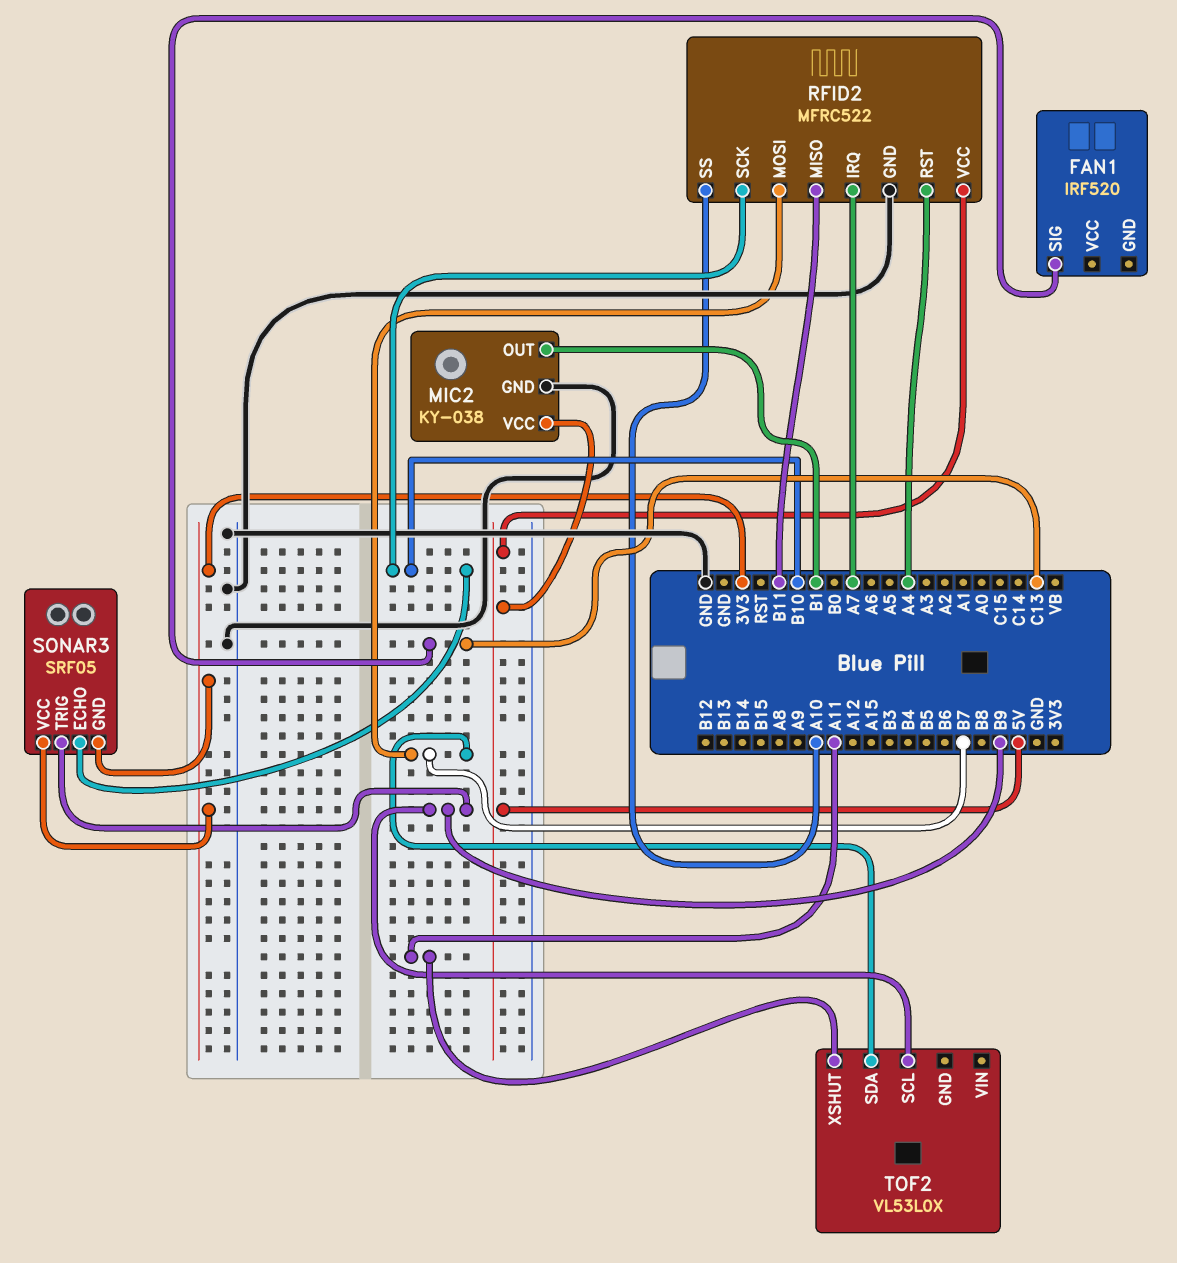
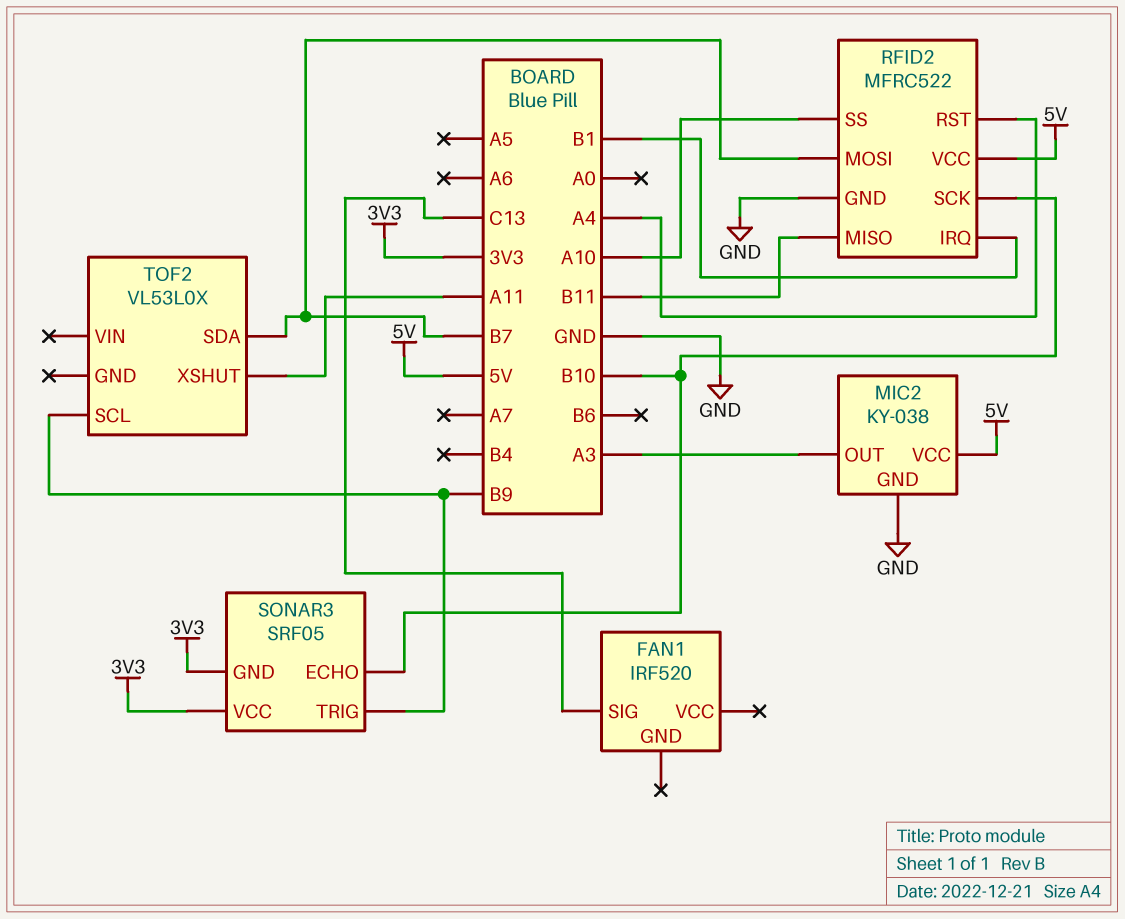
MIC2 pin OUT: B1 -> A3
RFID2 pin IRQ: A7 -> B1

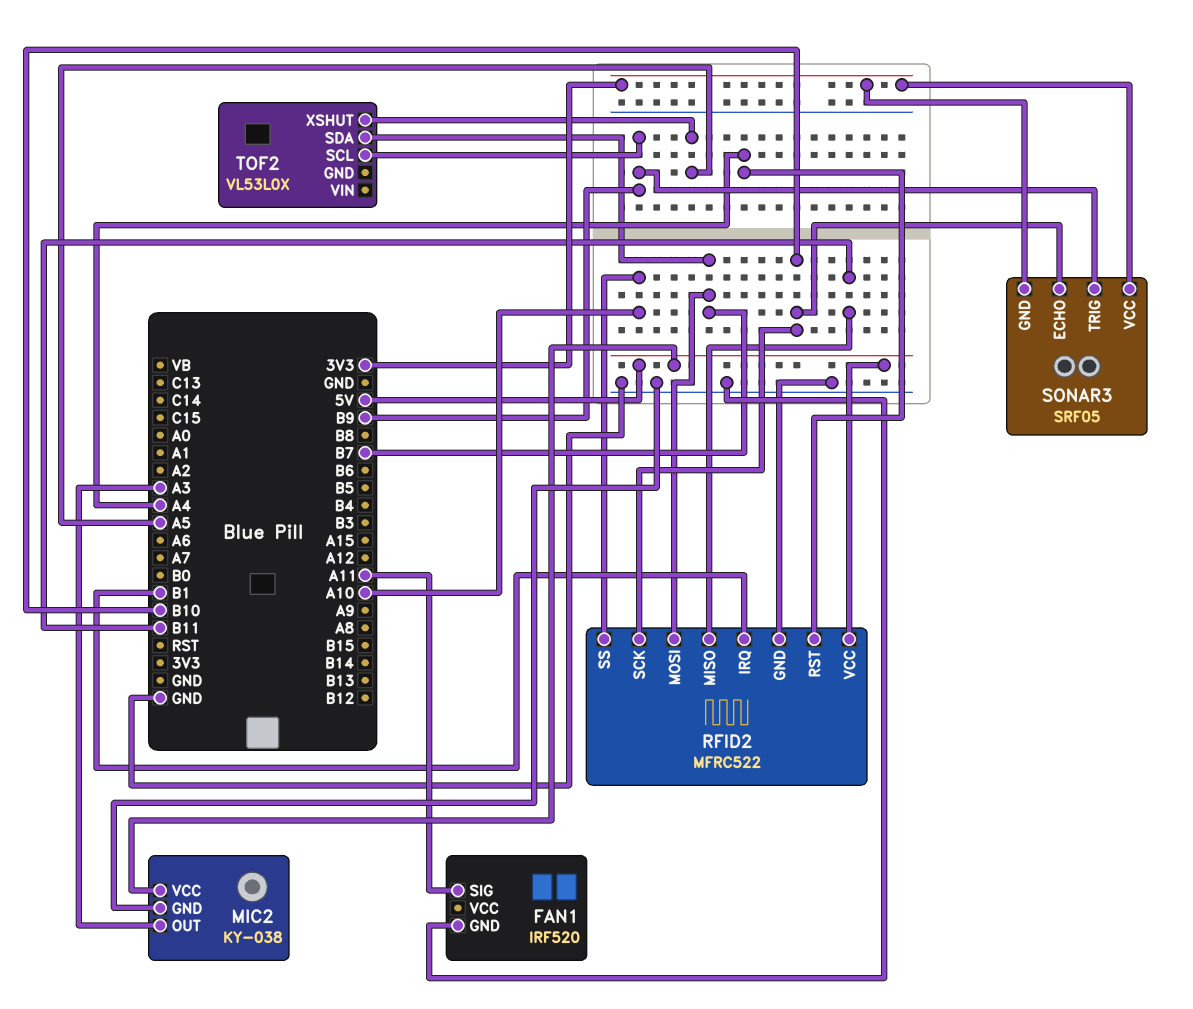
FAN1 pin GND: none -> GND
FAN1 pin SIG: C13 -> A11
TOF2 pin XSHUT: A11 -> A5

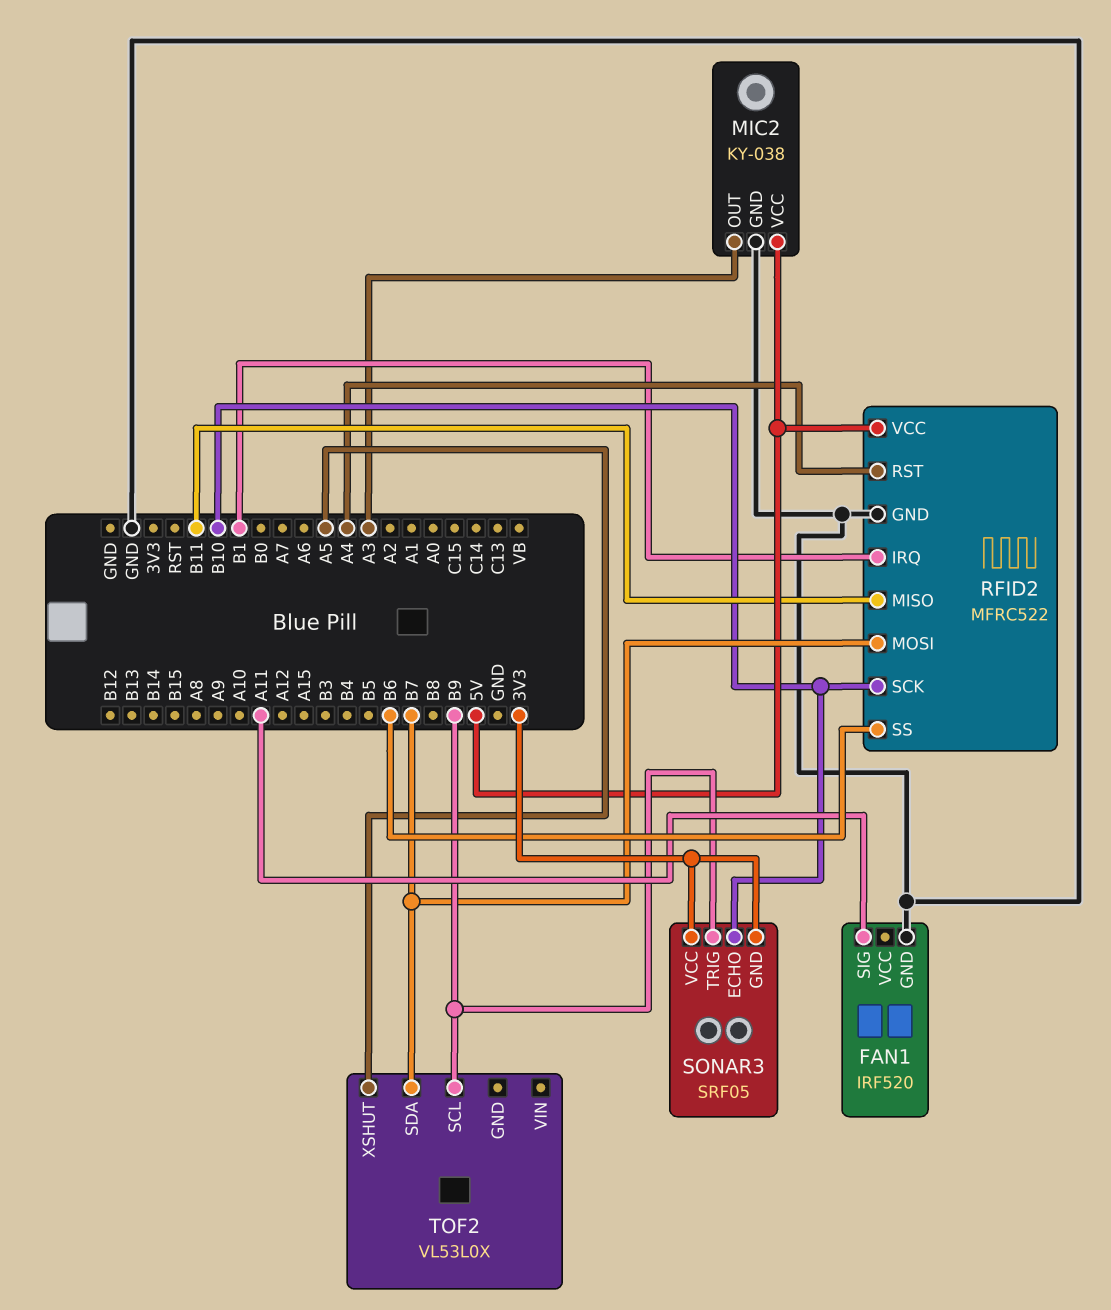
RFID2 pin SS: A10 -> B6

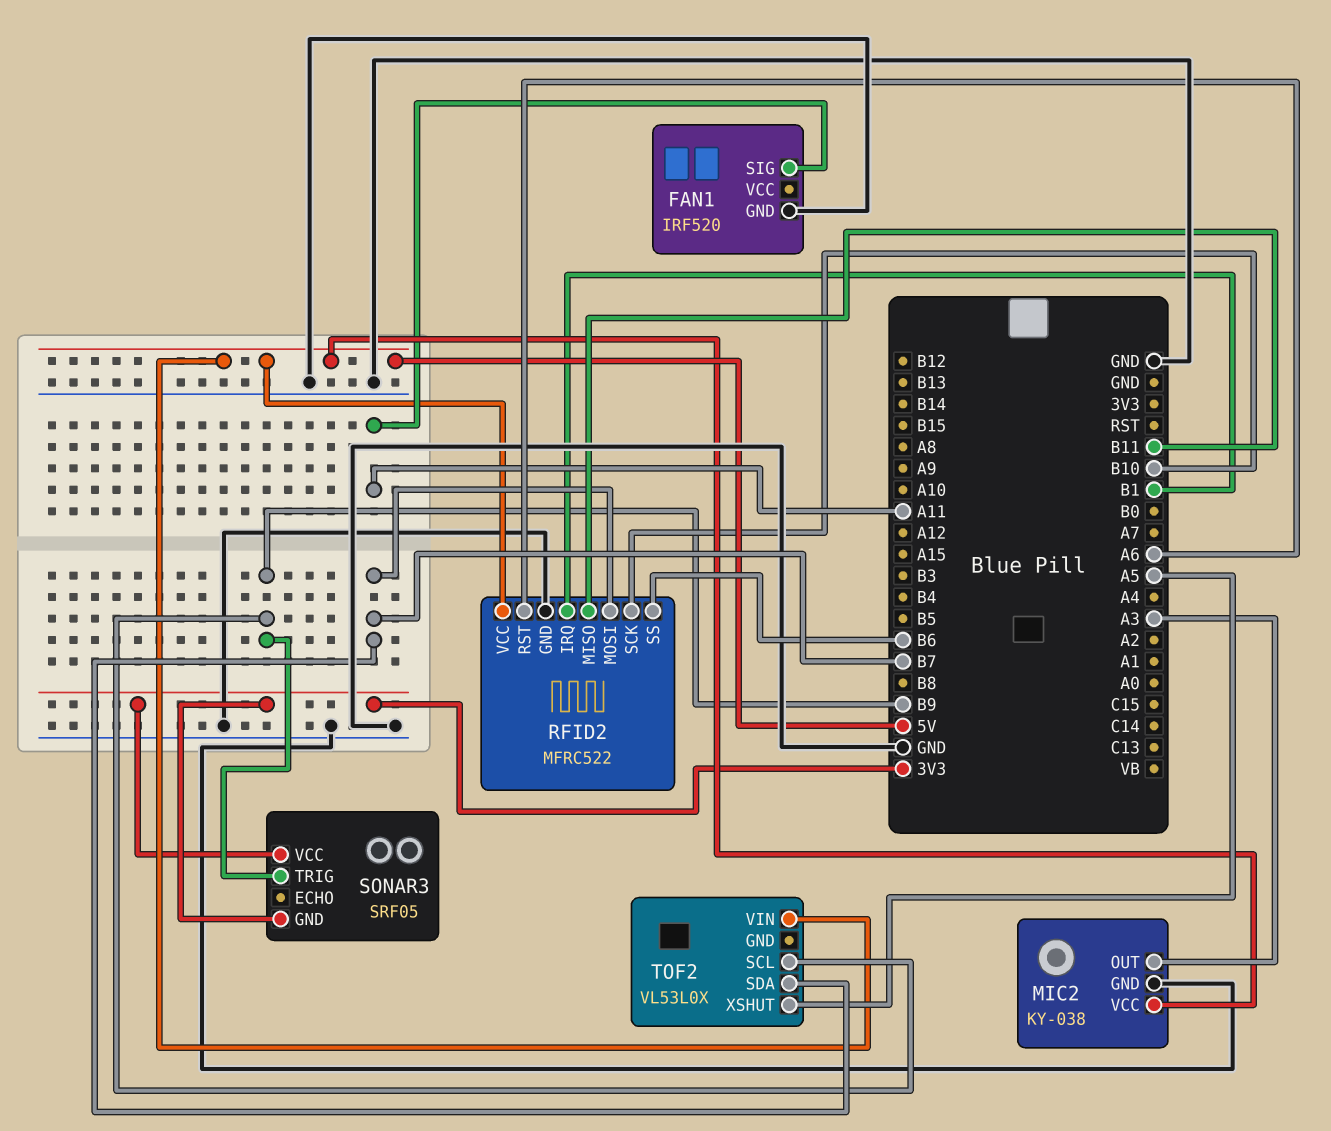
RFID2 pin RST: A4 -> A6
SONAR3 pin ECHO: B10 -> none
TOF2 pin VIN: none -> 5V

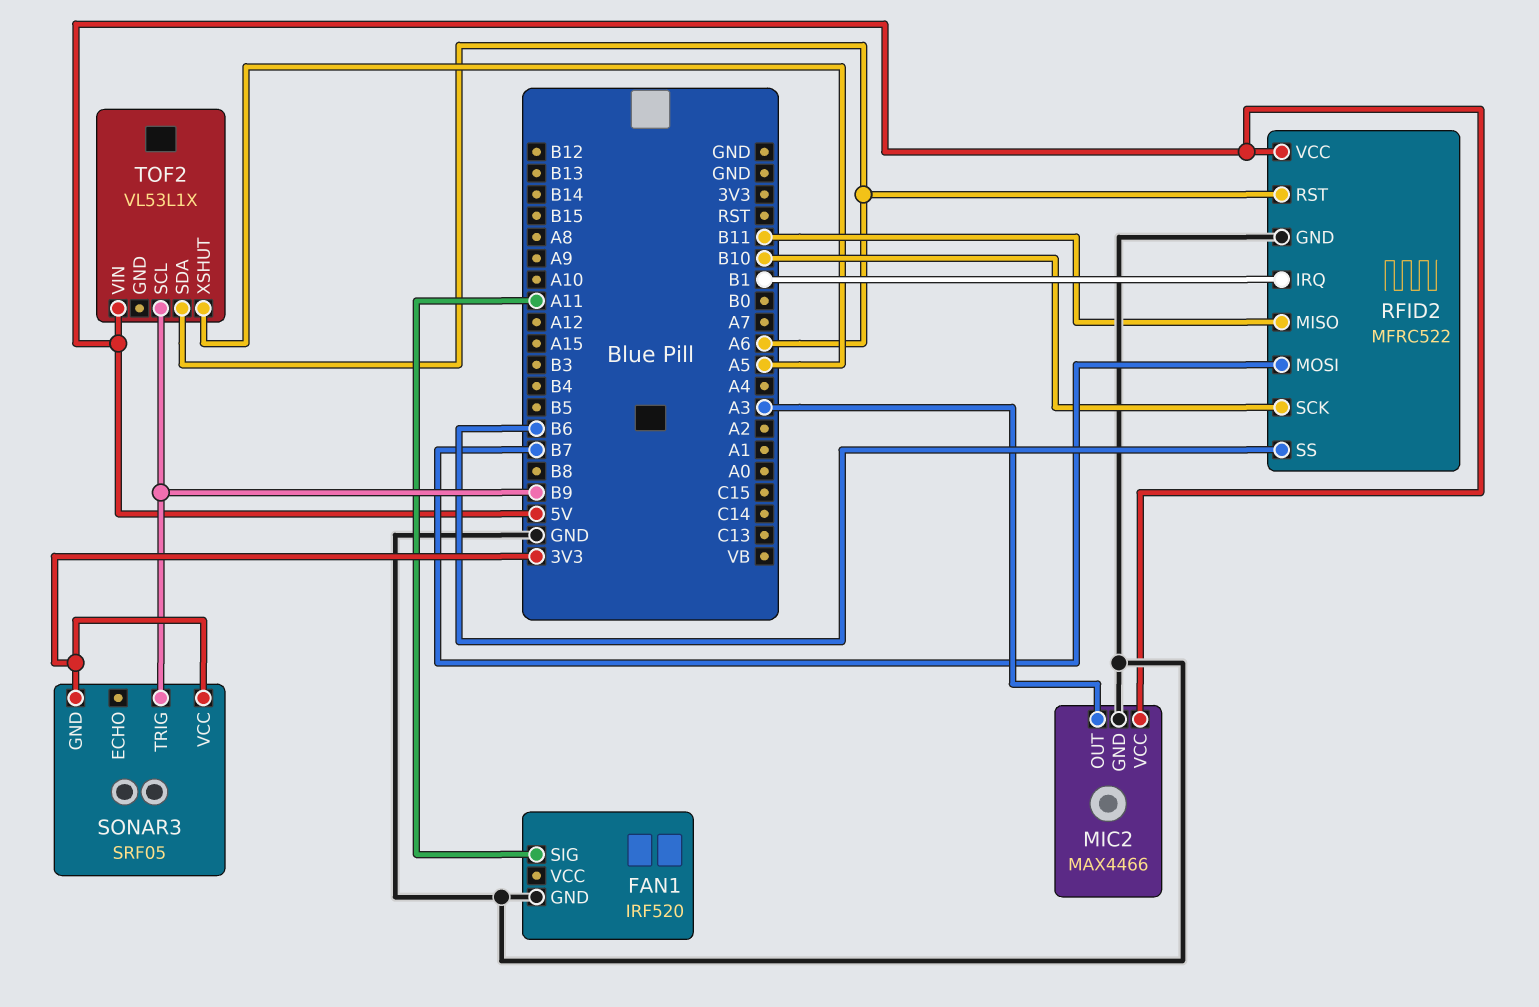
MIC2: KY-038 -> MAX4466
TOF2: VL53L0X -> VL53L1X
TOF2 pin SDA: B7 -> A6

